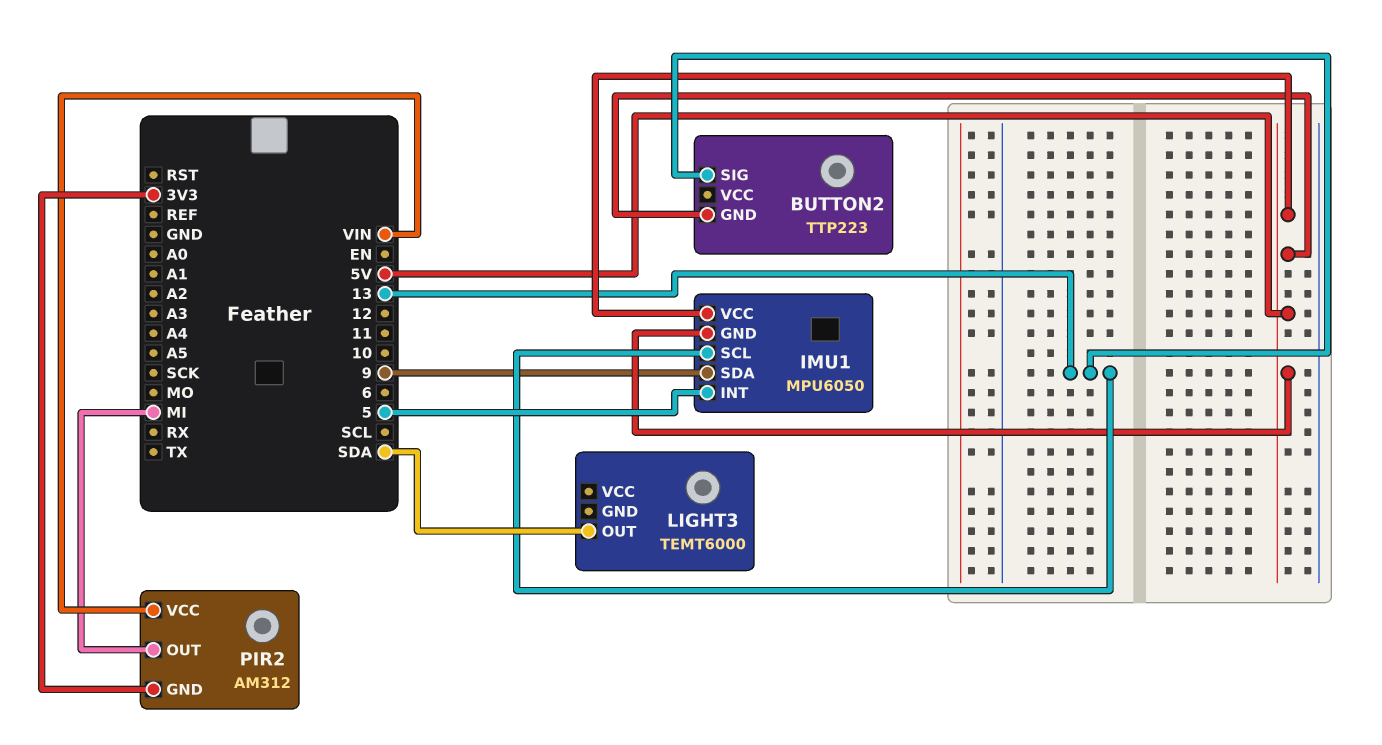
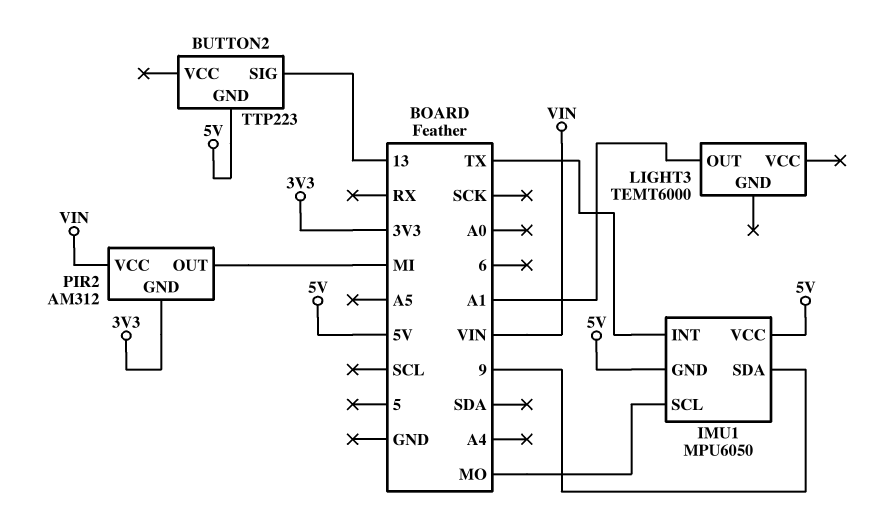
IMU1 pin INT: 5 -> TX
IMU1 pin SCL: 13 -> MO
LIGHT3 pin OUT: SDA -> A1

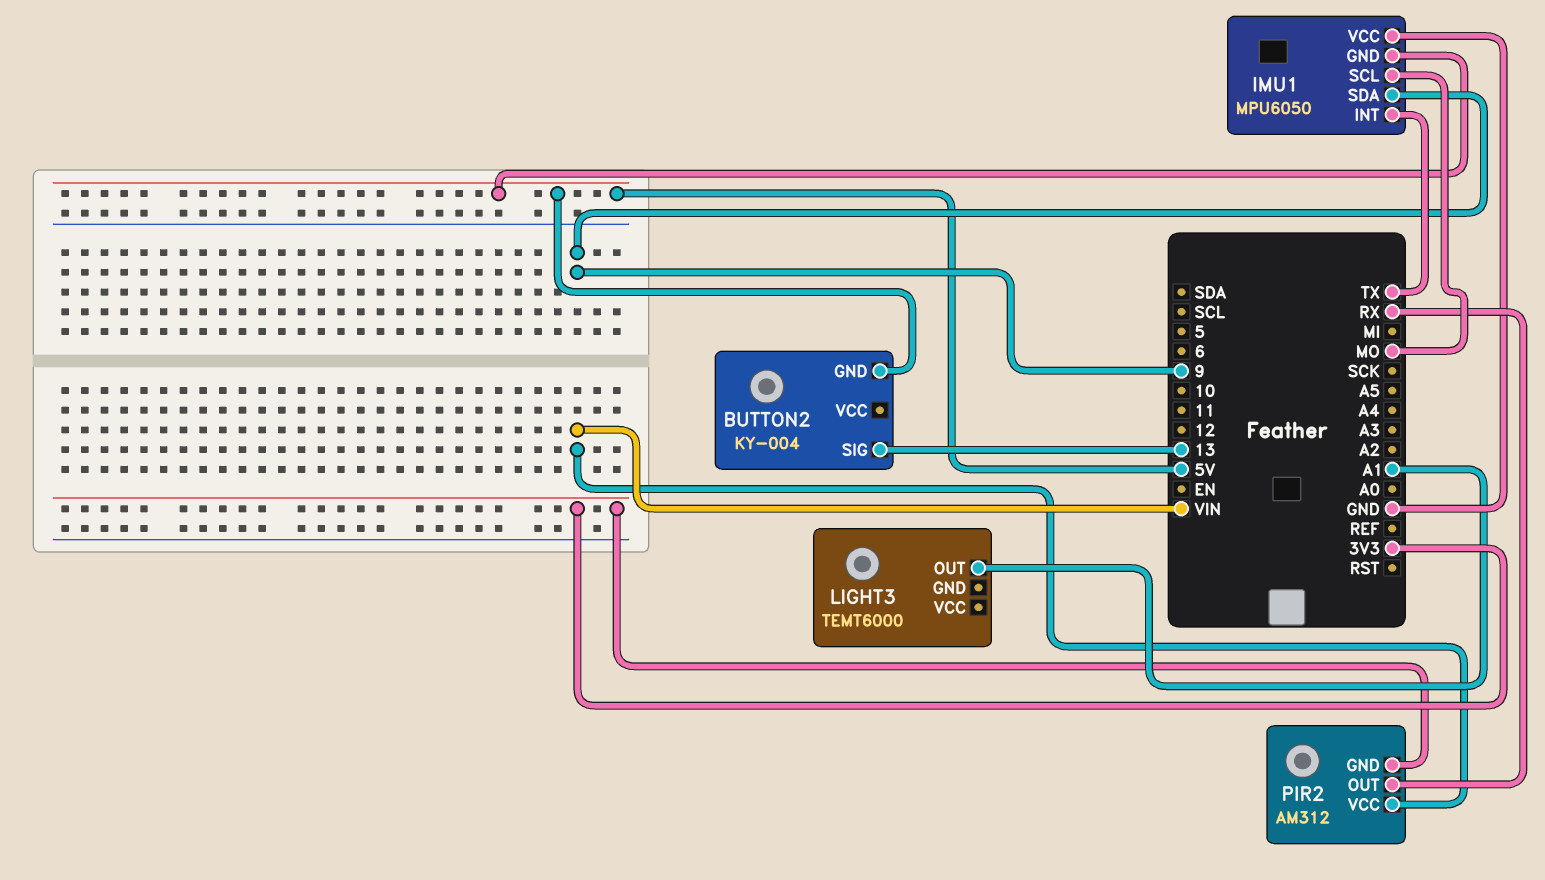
BUTTON2: TTP223 -> KY-004
IMU1 pin VCC: 5V -> GND
PIR2 pin OUT: MI -> RX

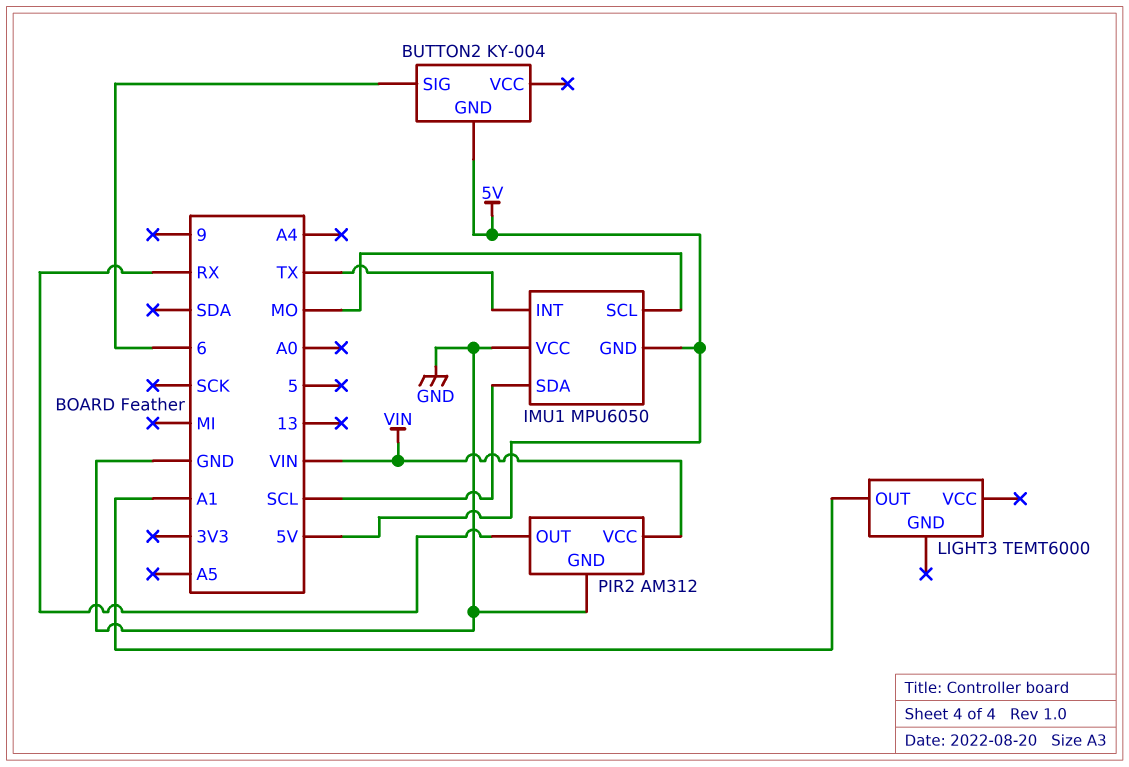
BUTTON2 pin SIG: 13 -> 6
IMU1 pin SDA: 9 -> SCL
PIR2 pin GND: 3V3 -> GND

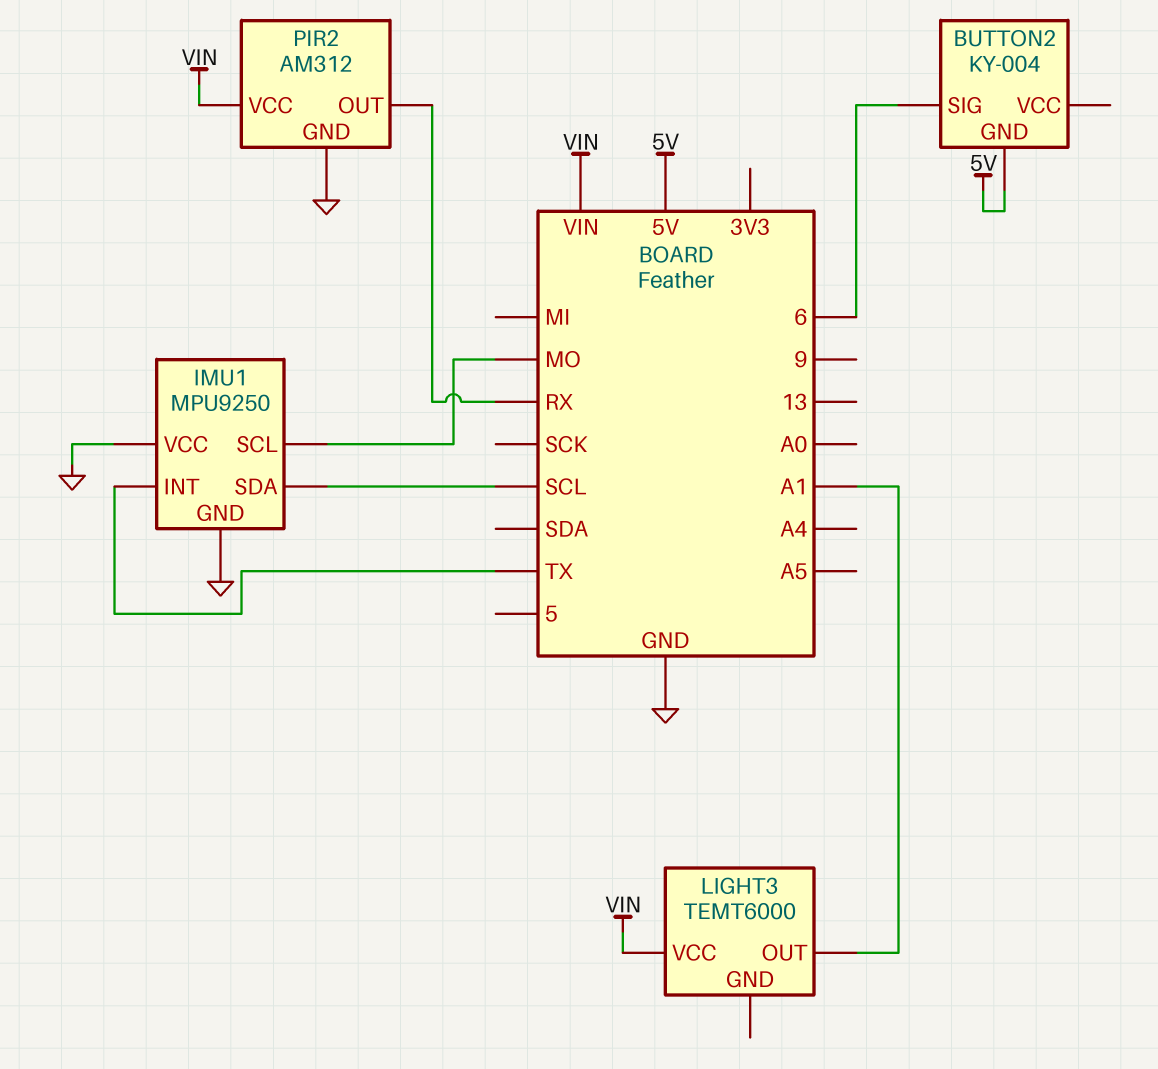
IMU1: MPU6050 -> MPU9250
IMU1 pin GND: 5V -> GND
LIGHT3 pin VCC: none -> VIN

